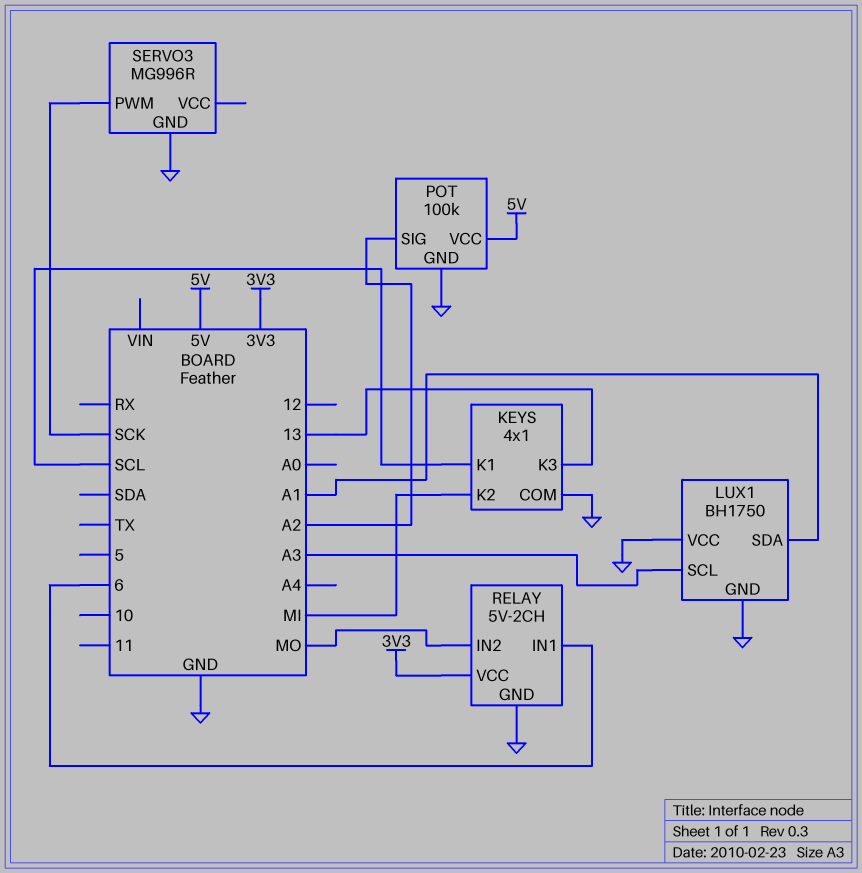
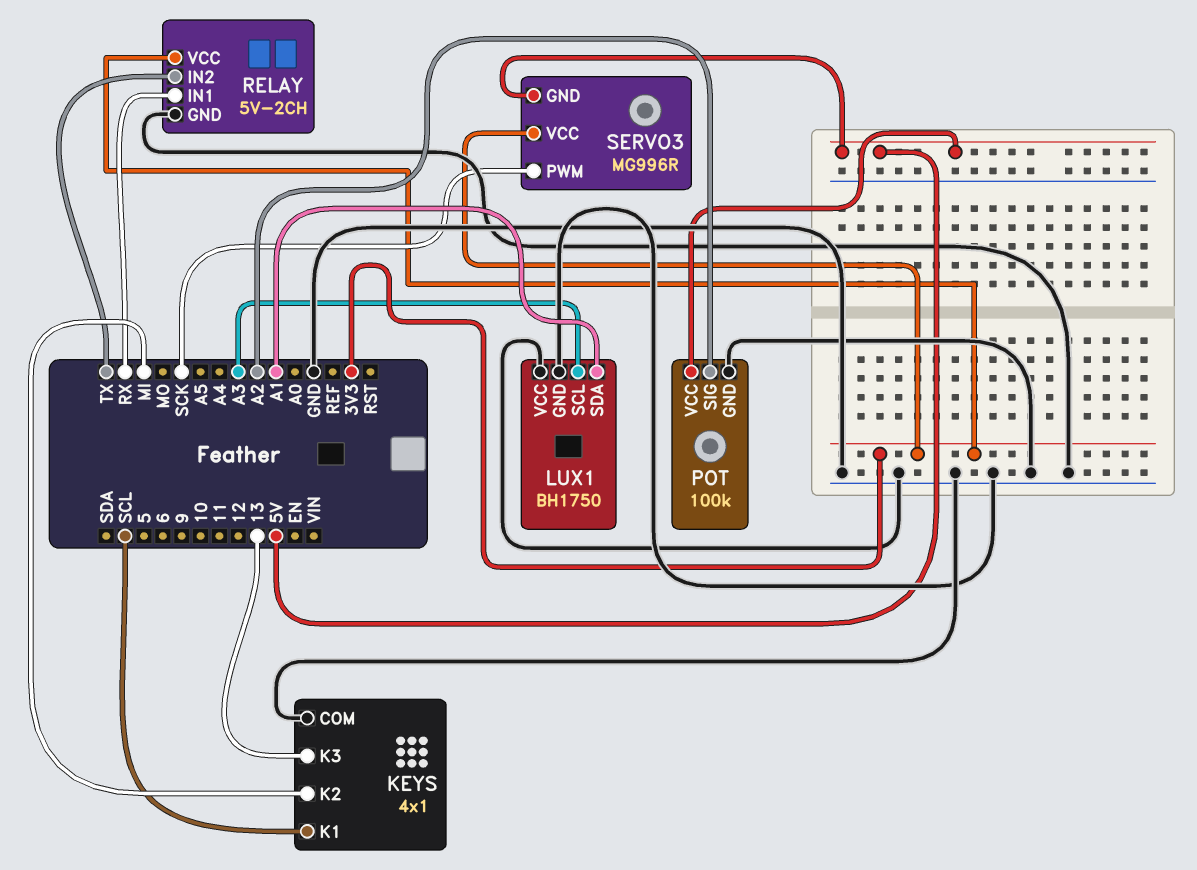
RELAY pin IN1: 6 -> RX
RELAY pin IN2: MO -> TX
SERVO3 pin GND: GND -> 5V
SERVO3 pin VCC: none -> 3V3

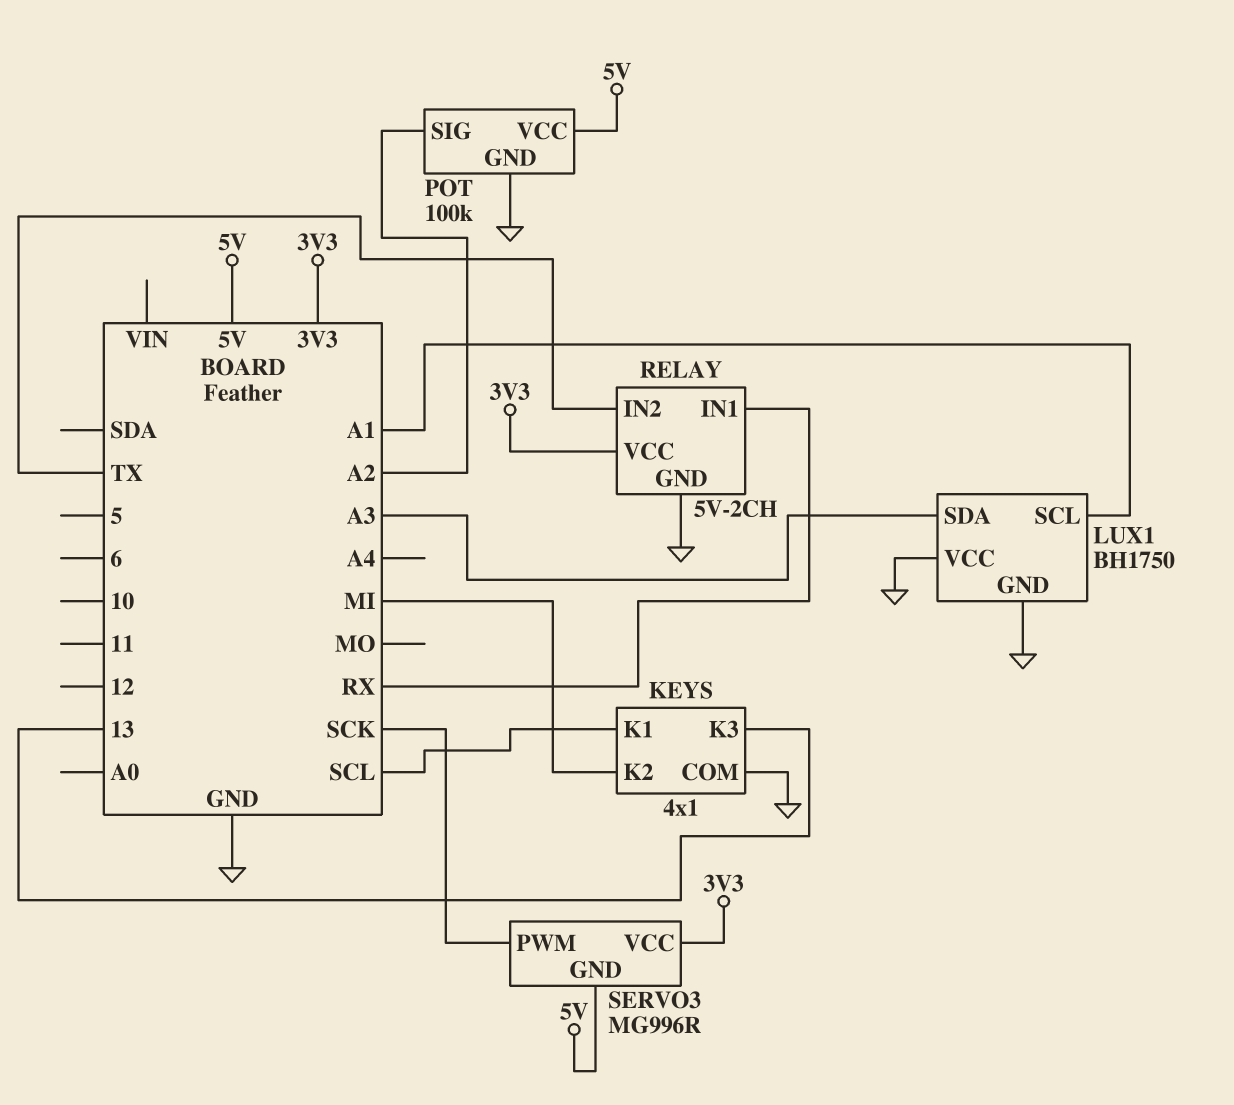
LUX1 pin SCL: A3 -> A1
LUX1 pin SDA: A1 -> A3

